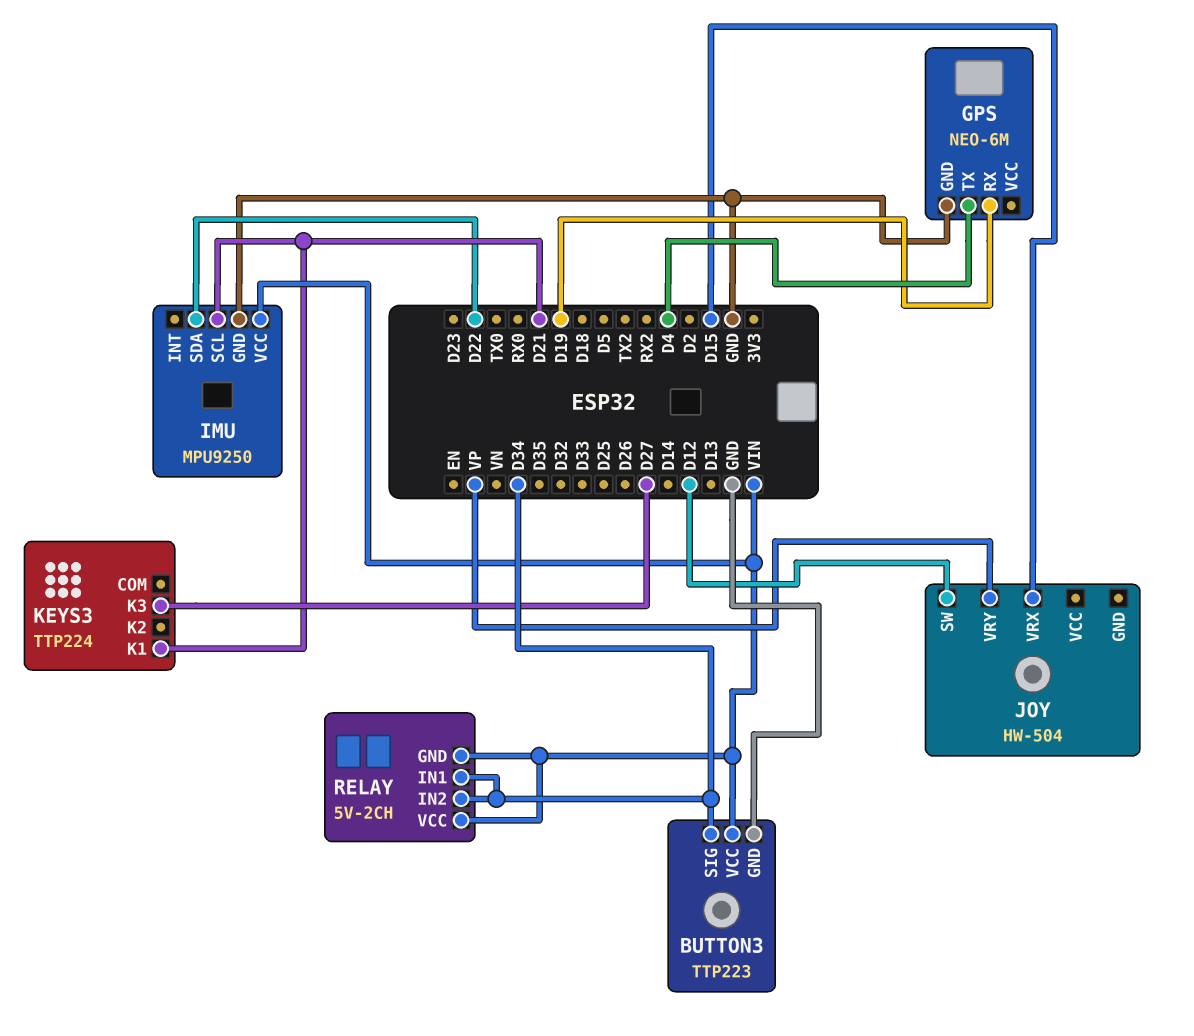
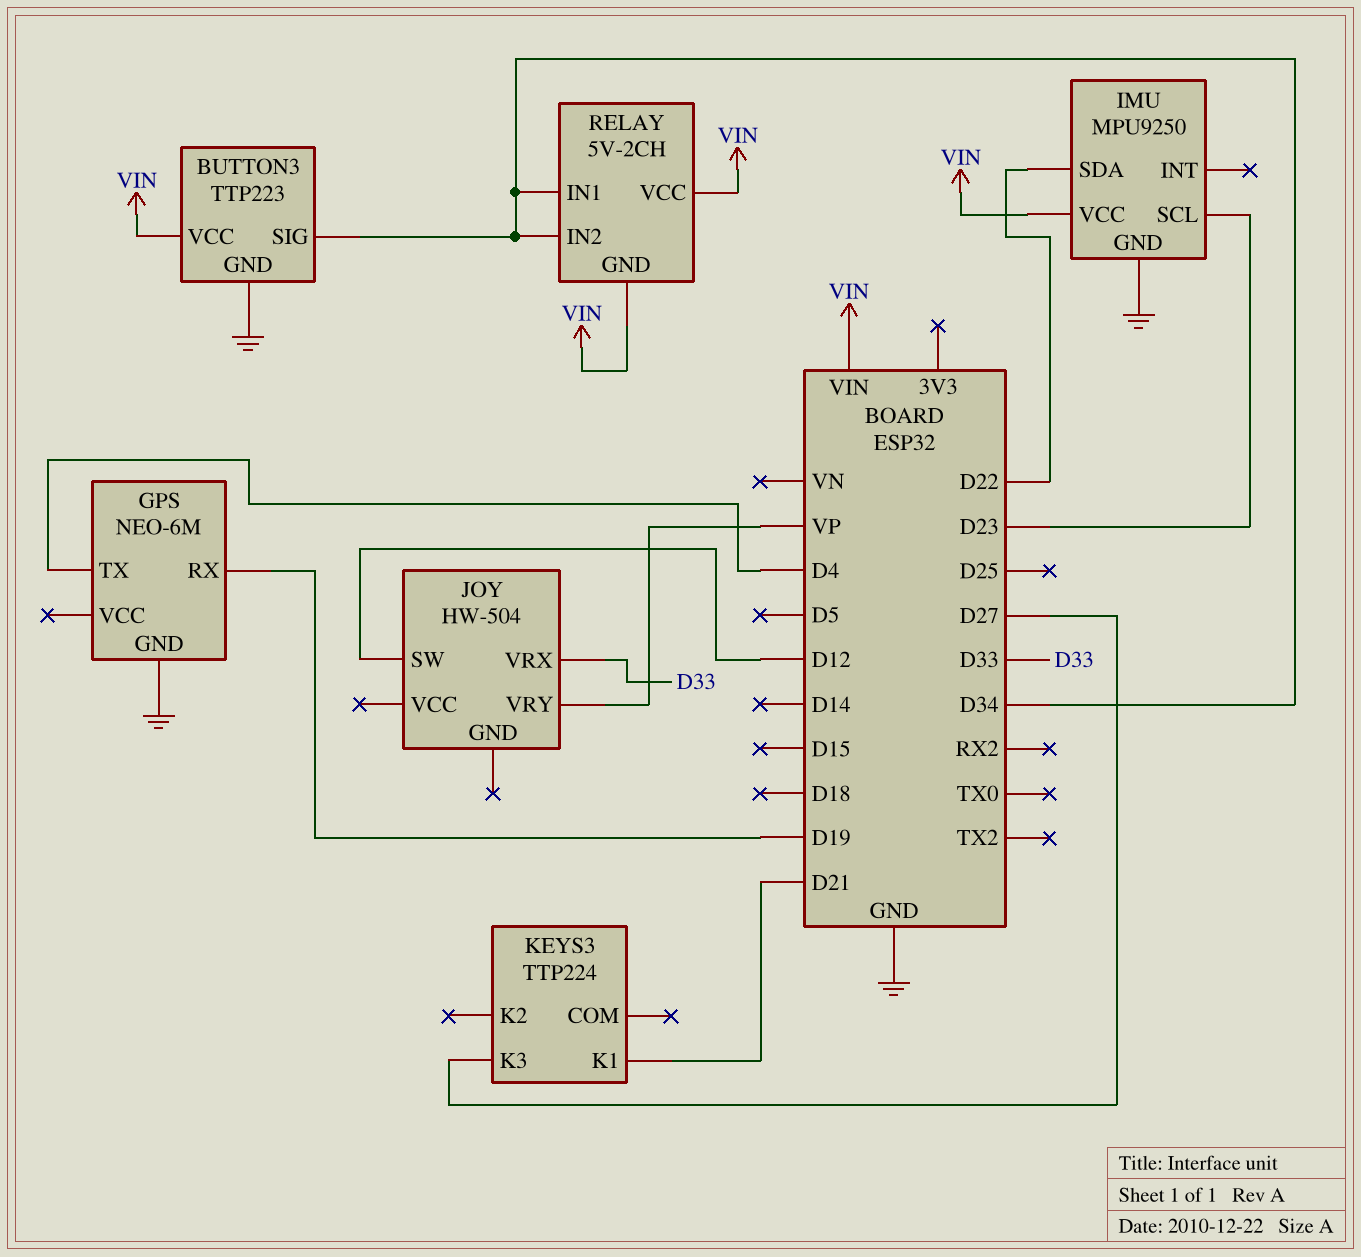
IMU pin SCL: D21 -> D23
JOY pin VRX: D15 -> D33

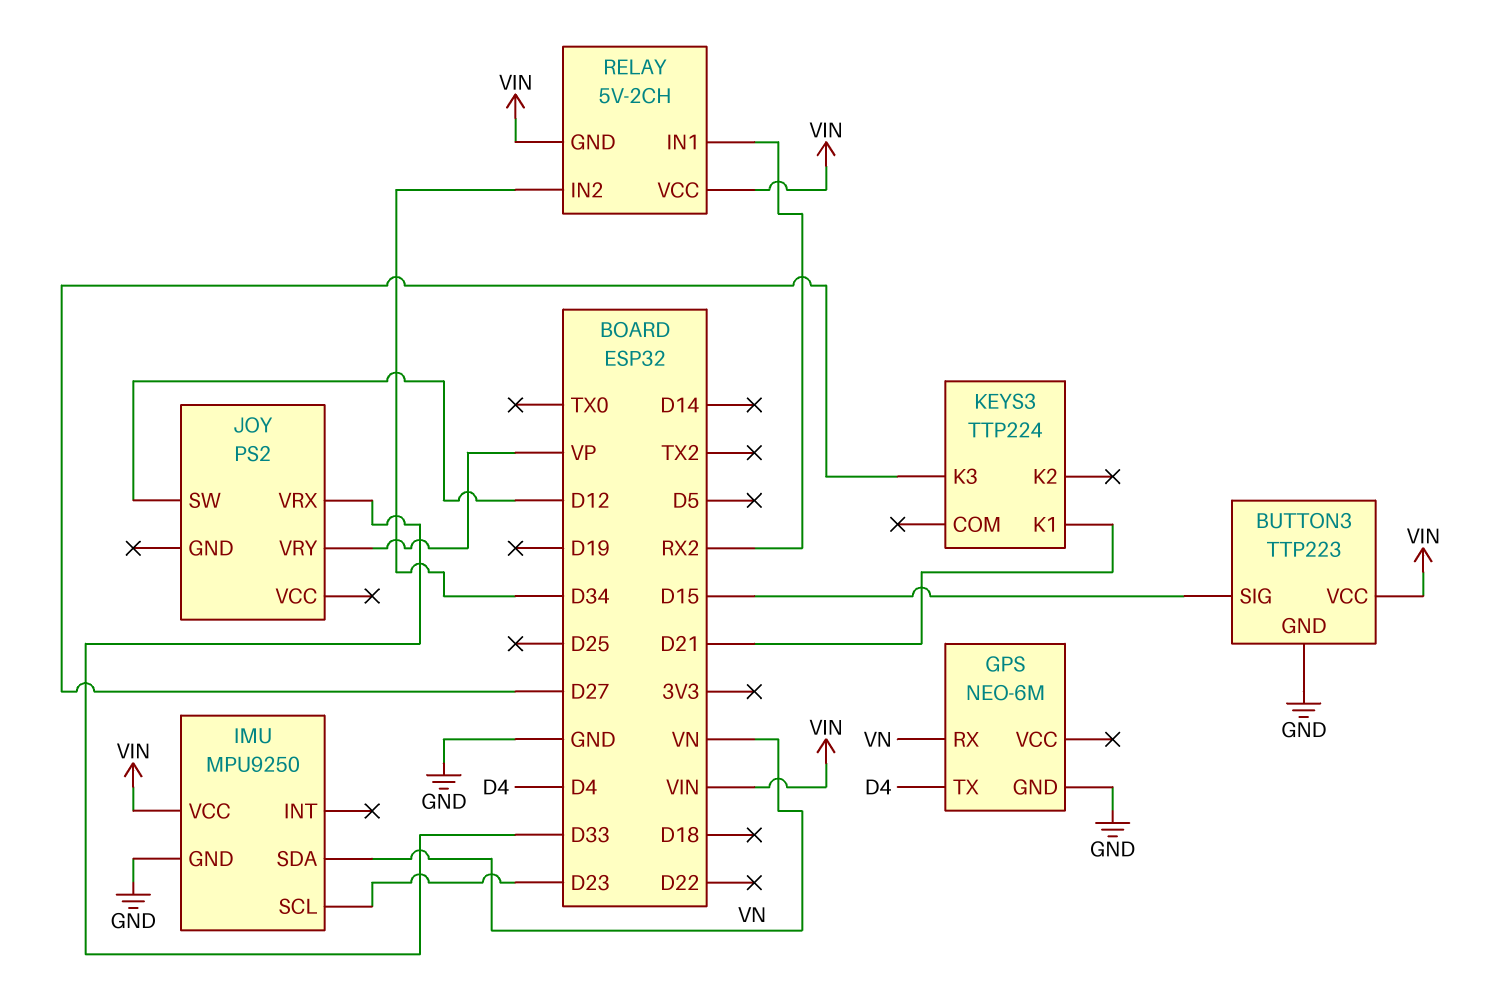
BUTTON3 pin SIG: D34 -> D15
GPS pin RX: D19 -> VN
IMU pin SDA: D22 -> VN
JOY: HW-504 -> PS2
RELAY pin IN1: D34 -> RX2

